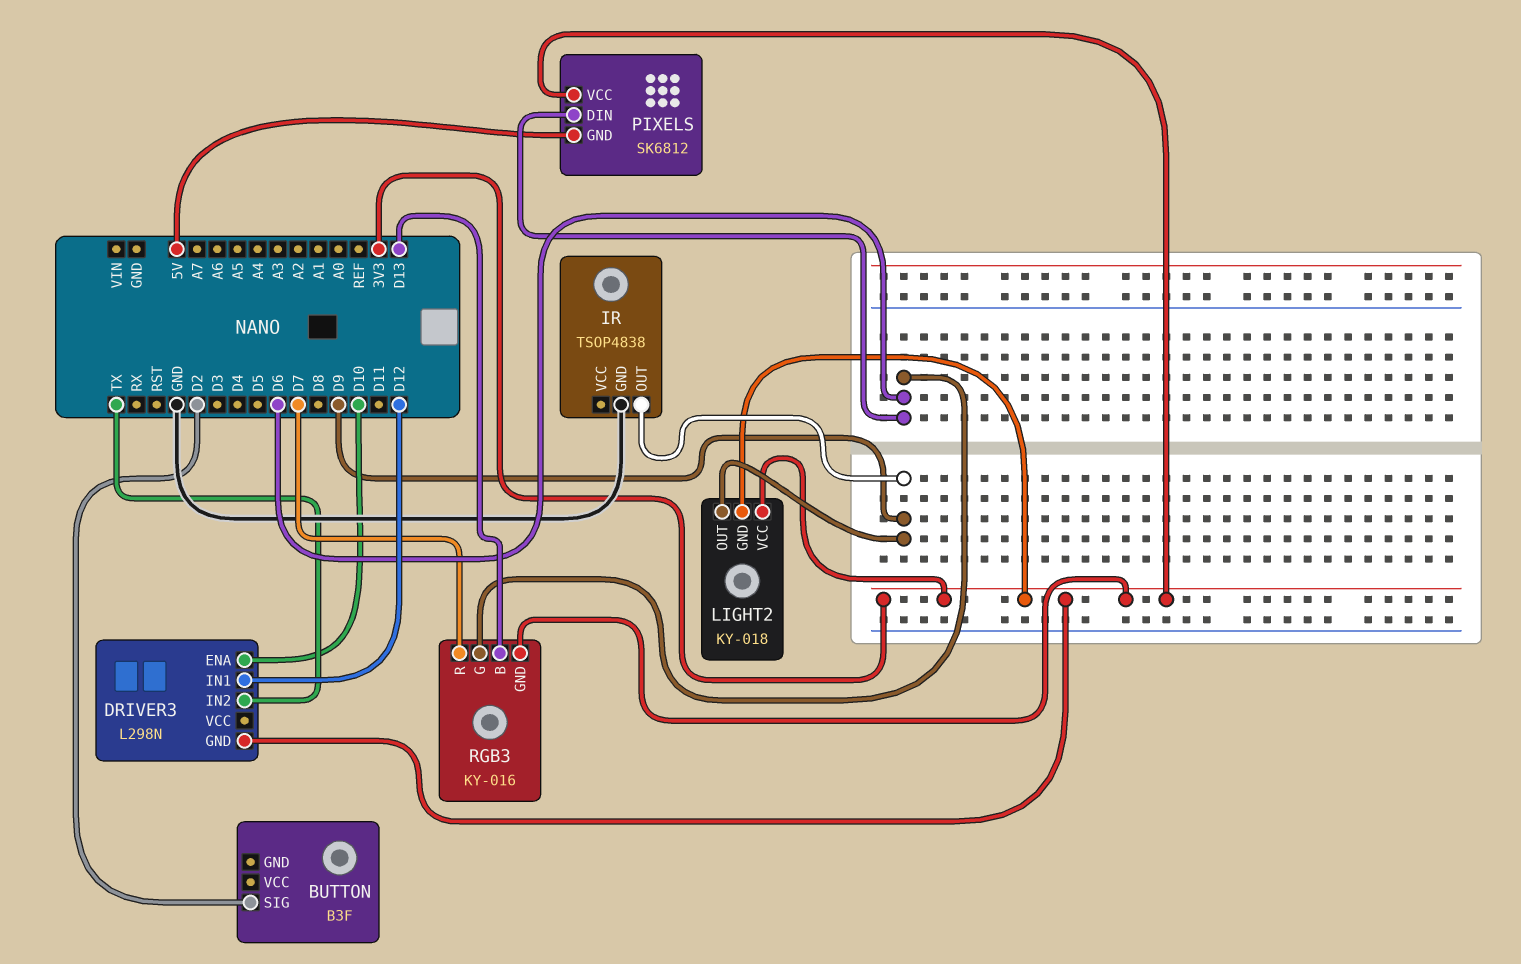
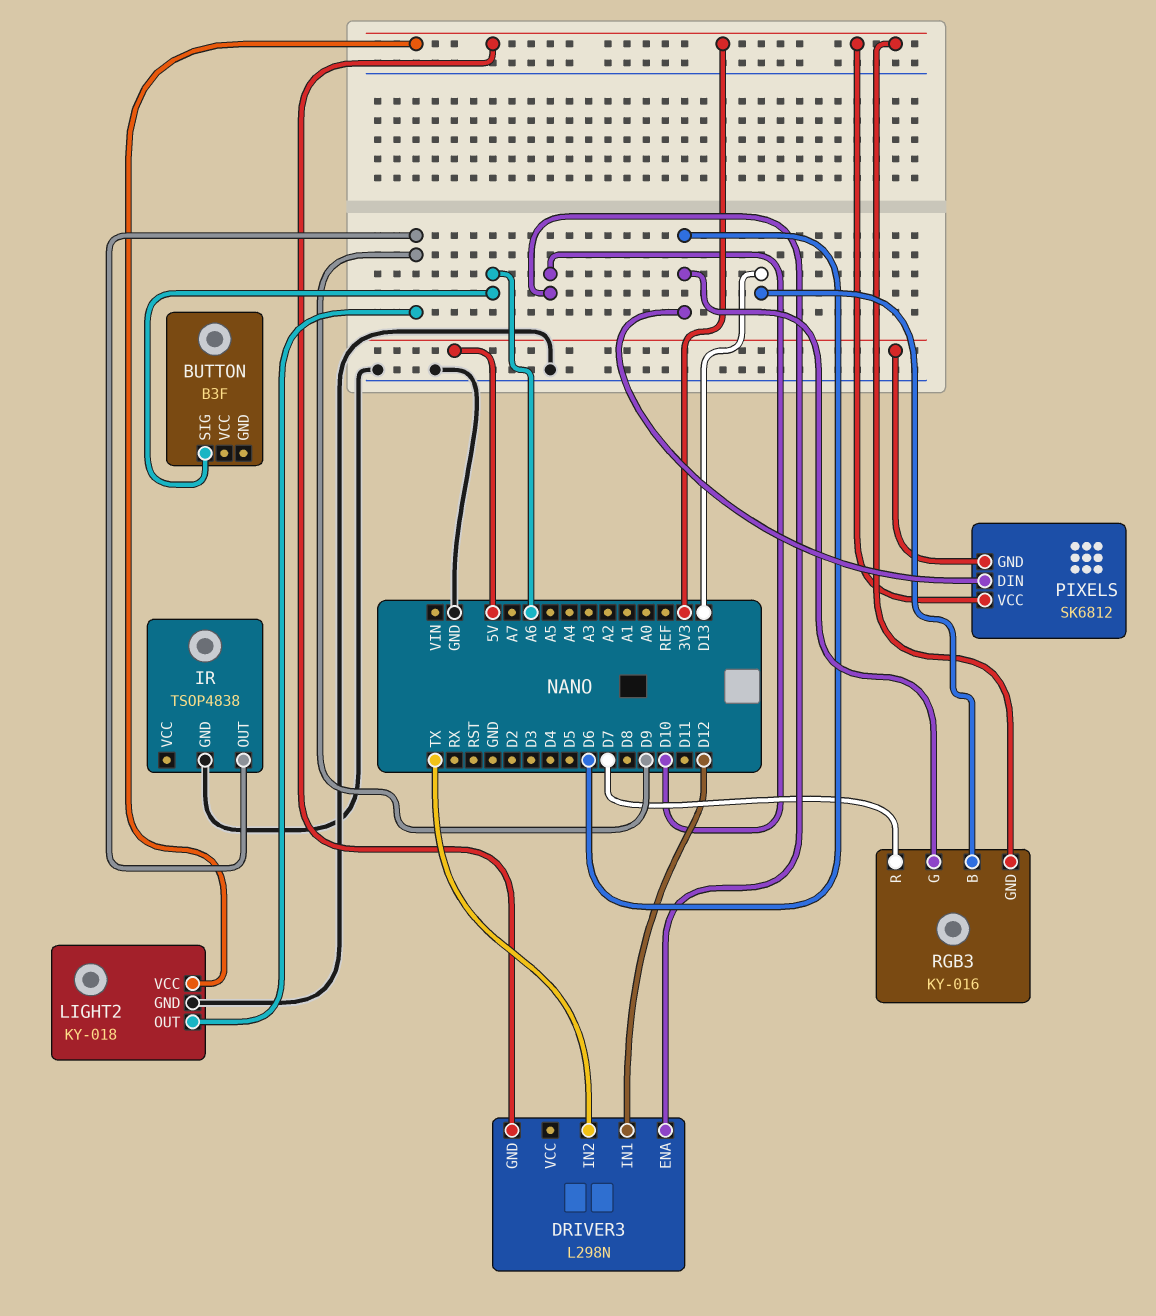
BUTTON pin SIG: D2 -> A6
LIGHT2 pin GND: 3V3 -> GND

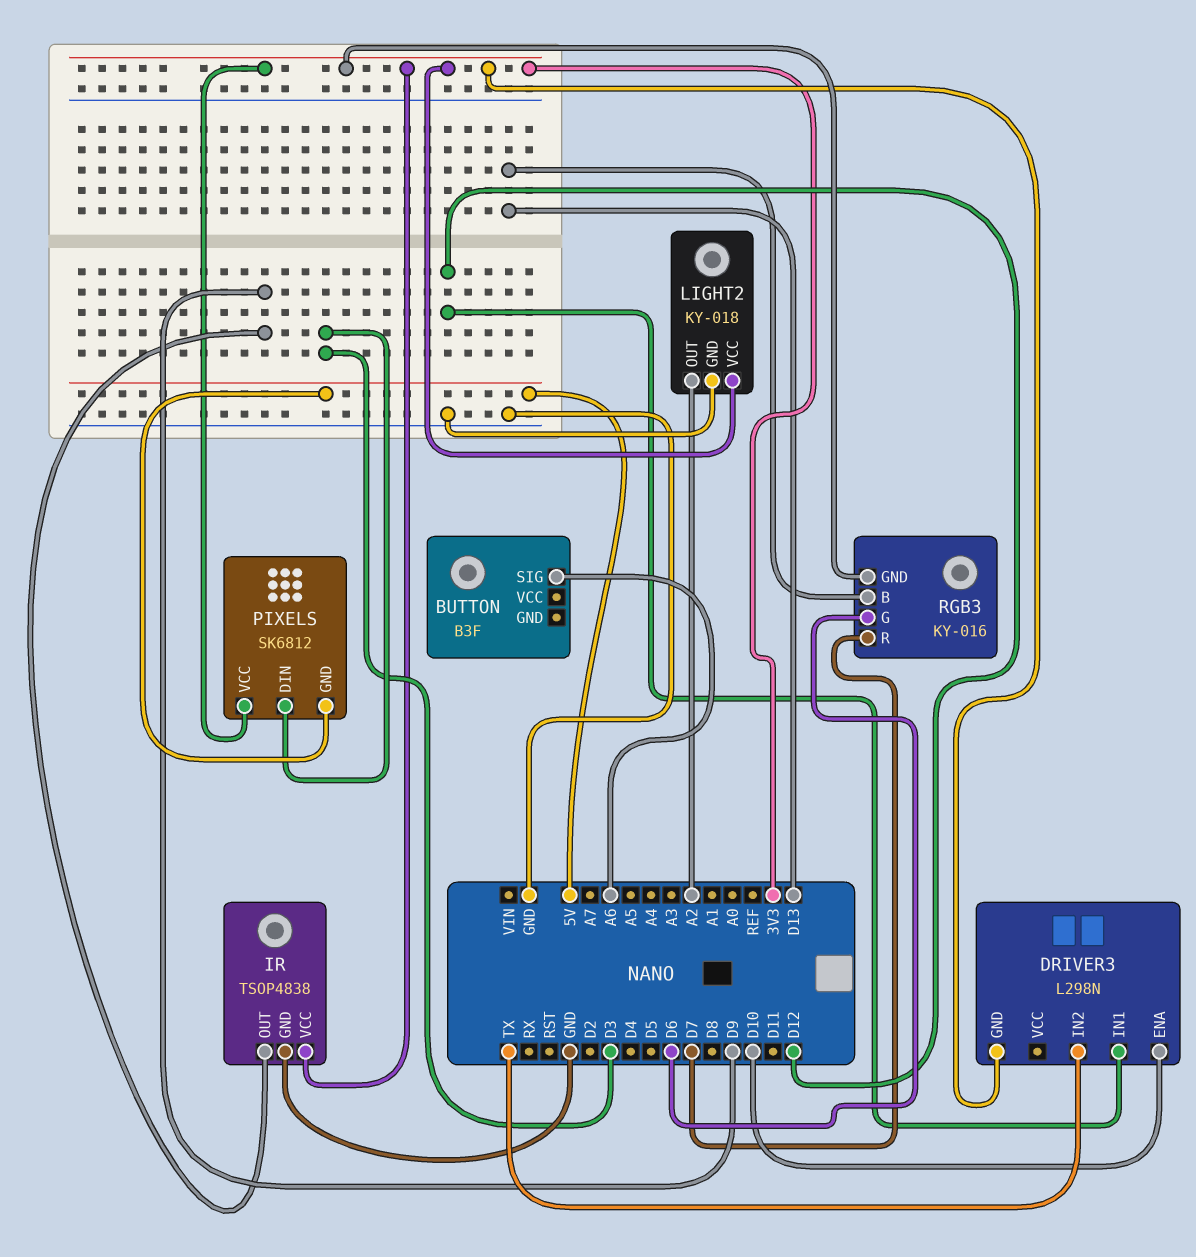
IR pin VCC: none -> 3V3
LIGHT2 pin OUT: D9 -> A2
PIXELS pin DIN: D6 -> D3

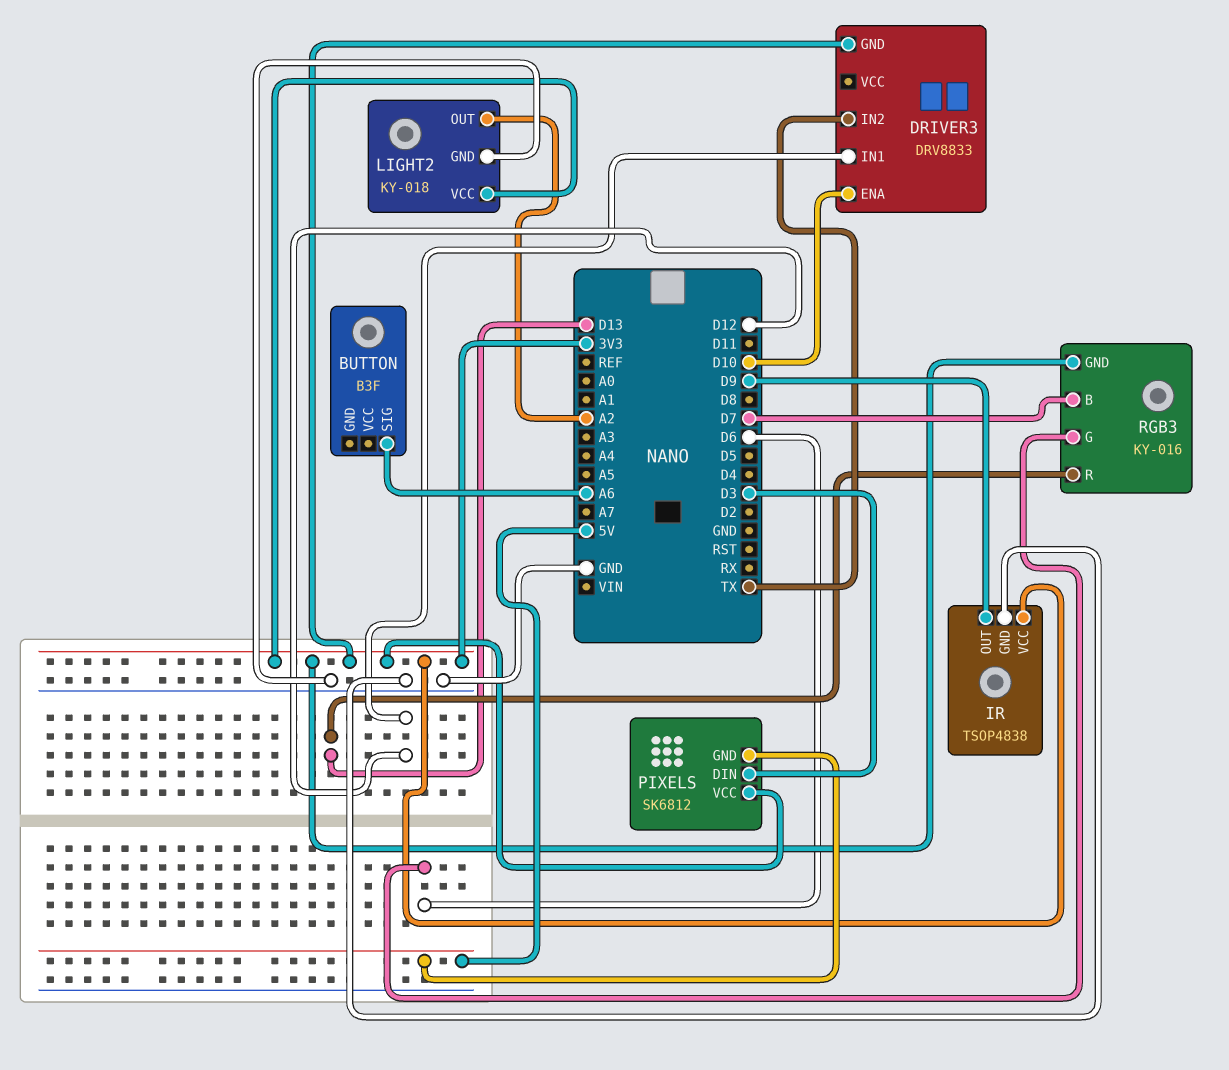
DRIVER3: L298N -> DRV8833
RGB3 pin B: D13 -> D7
RGB3 pin R: D7 -> D13

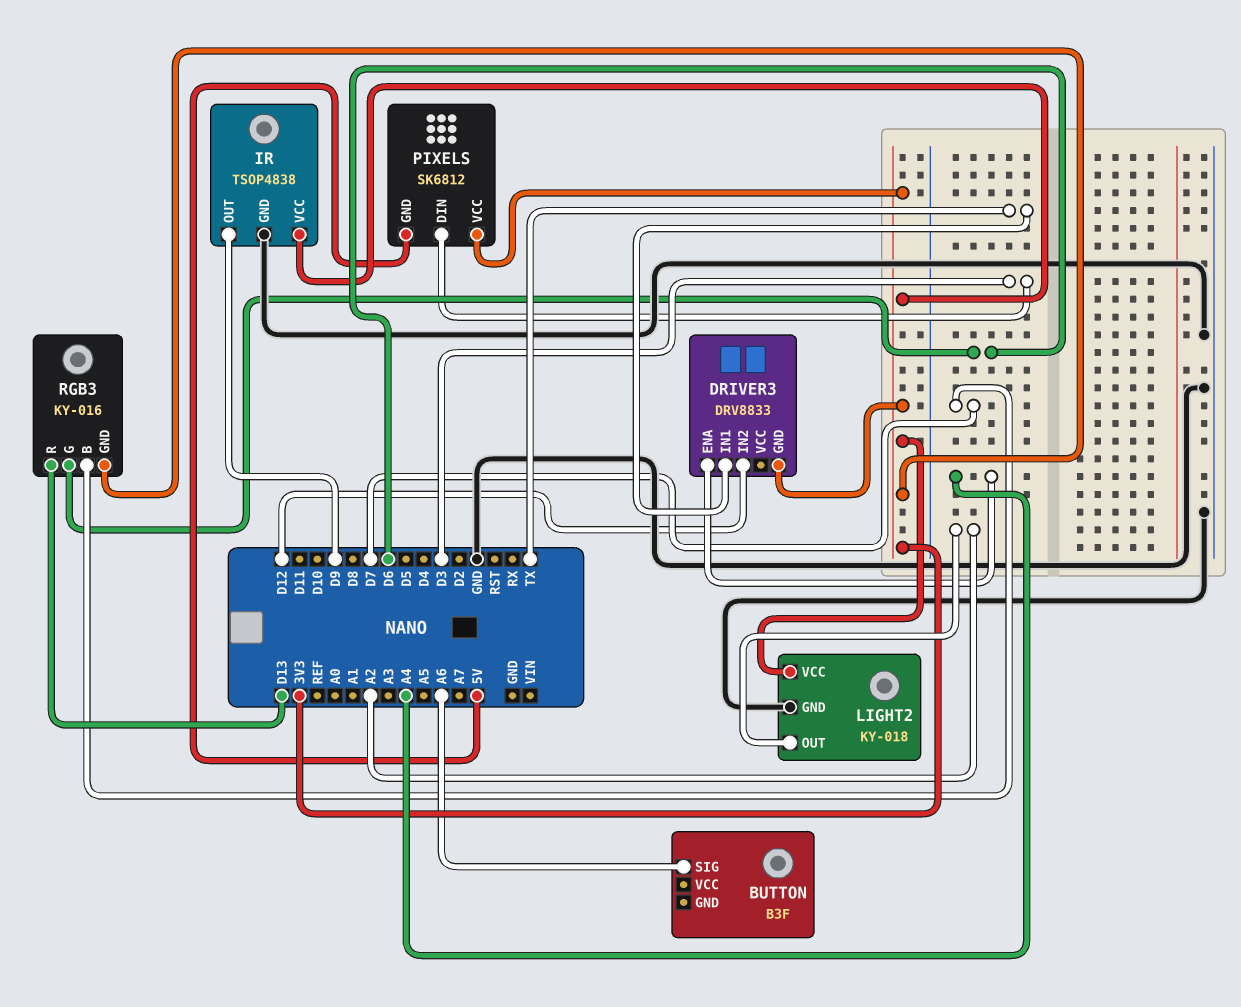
DRIVER3 pin ENA: D10 -> A4
DRIVER3 pin IN1: D12 -> TX
DRIVER3 pin IN2: TX -> D12

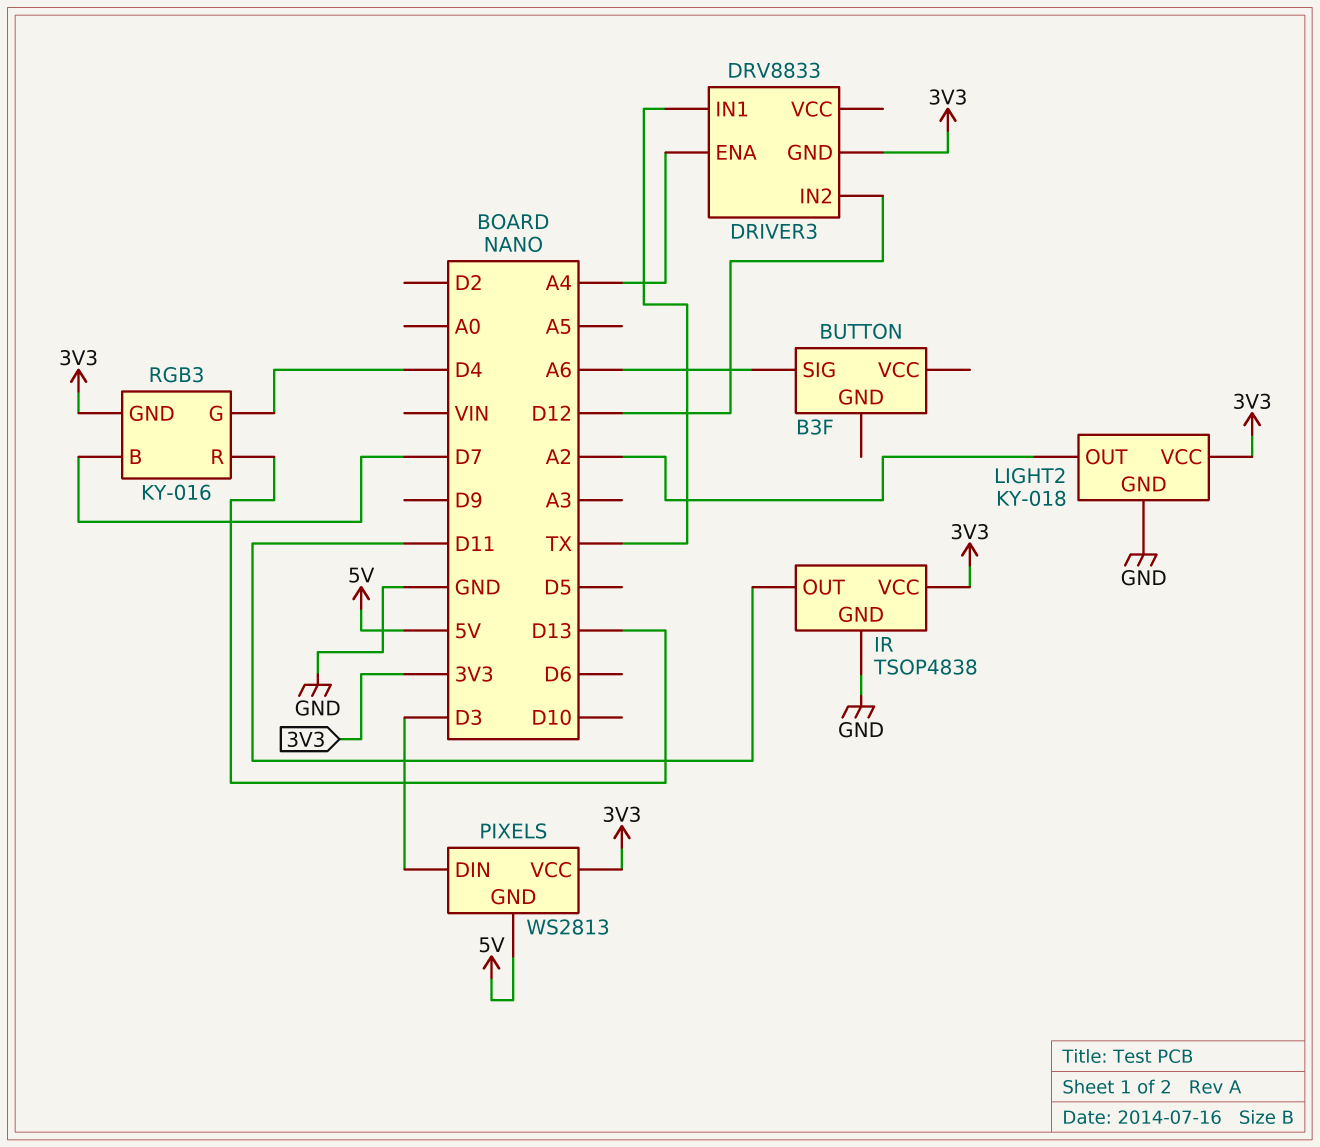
IR pin OUT: D9 -> D11
PIXELS: SK6812 -> WS2813
RGB3 pin G: D6 -> D4

